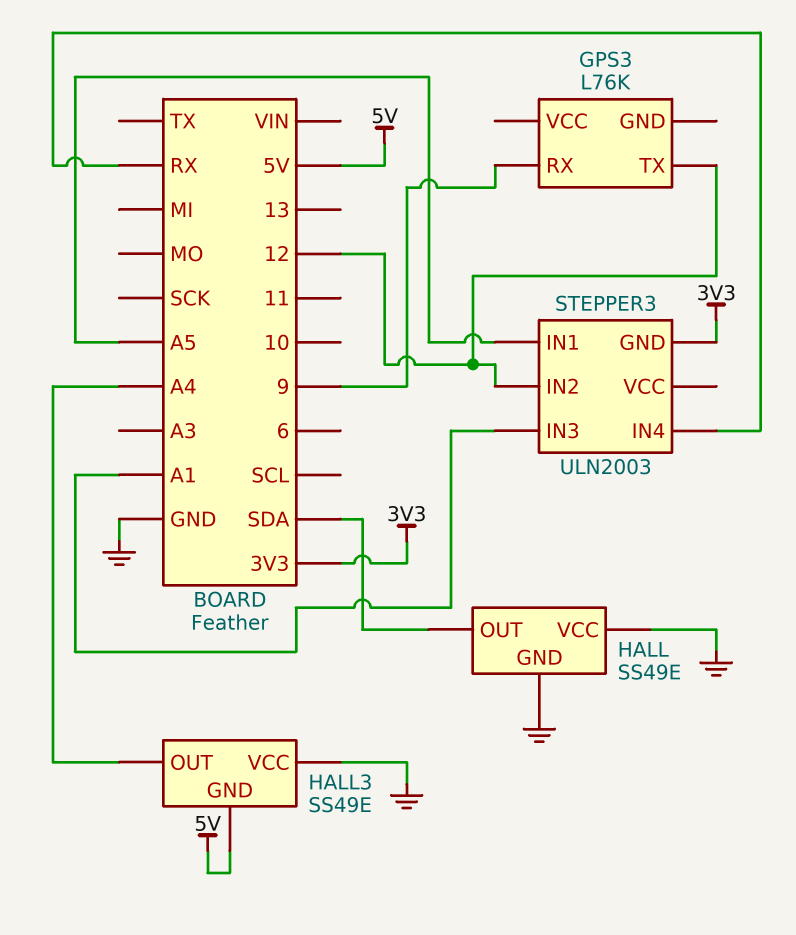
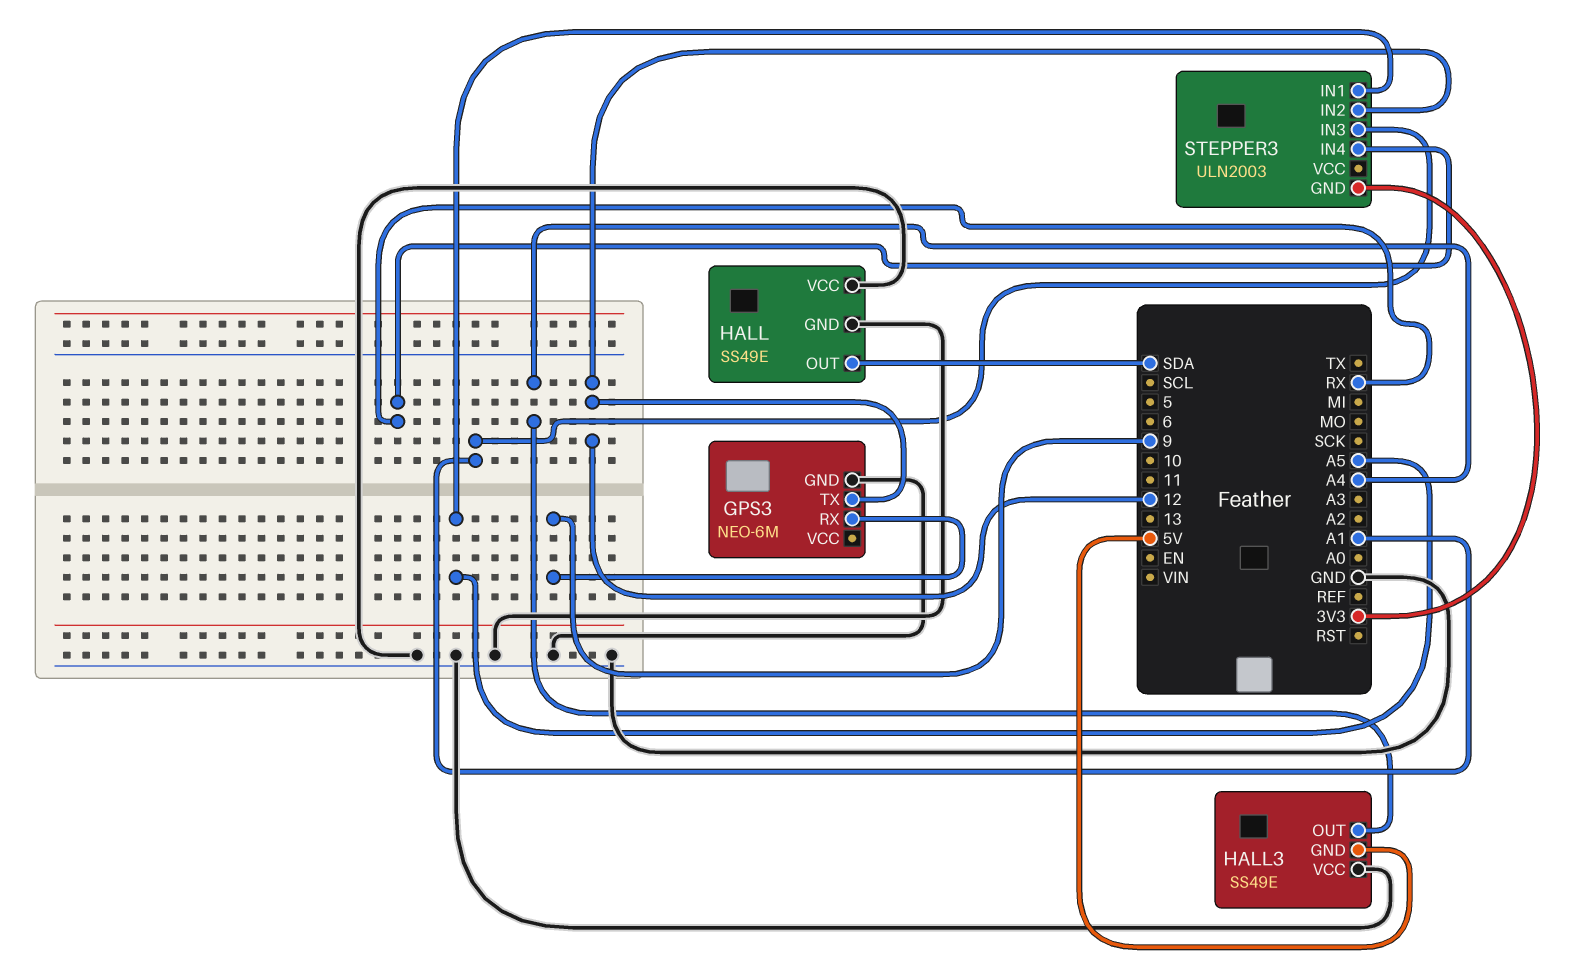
GPS3: L76K -> NEO-6M
GPS3 pin GND: none -> GND

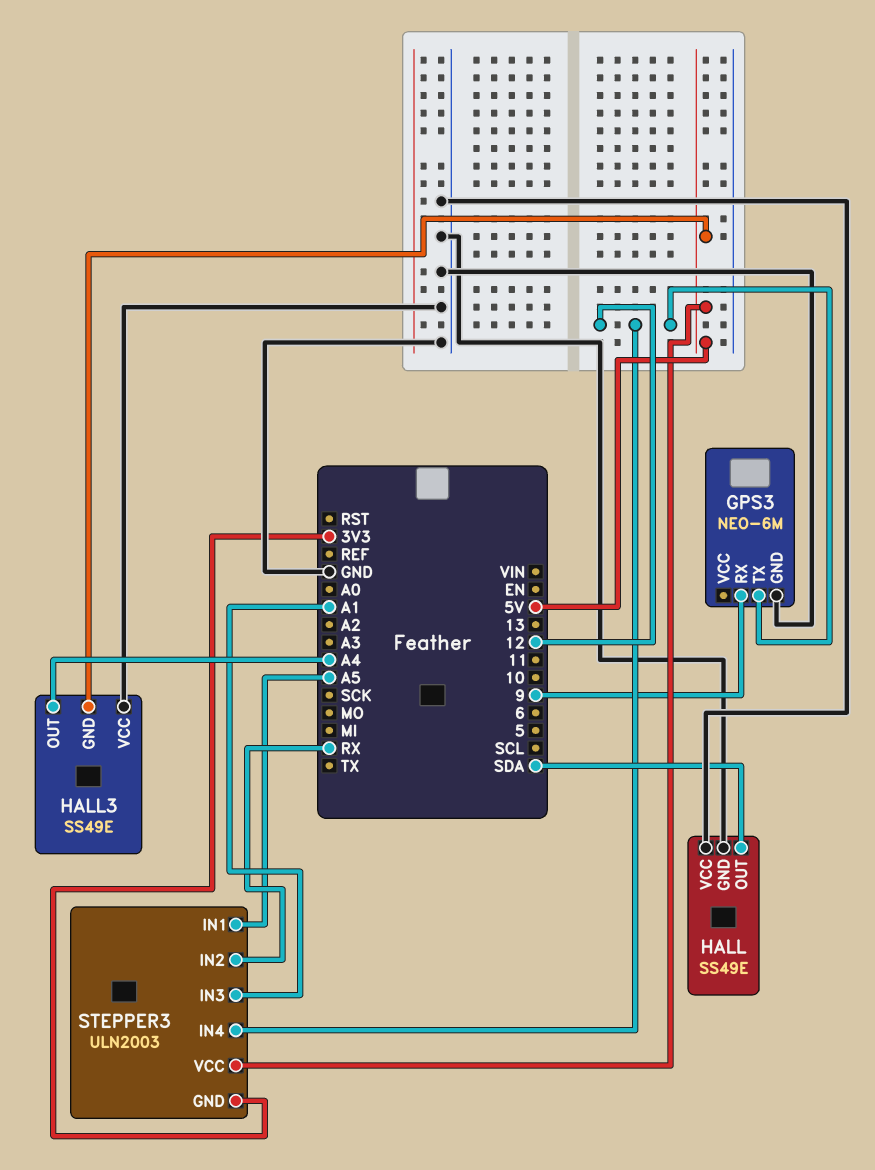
STEPPER3 pin IN2: 12 -> RX
STEPPER3 pin IN4: RX -> 12
STEPPER3 pin VCC: none -> 5V

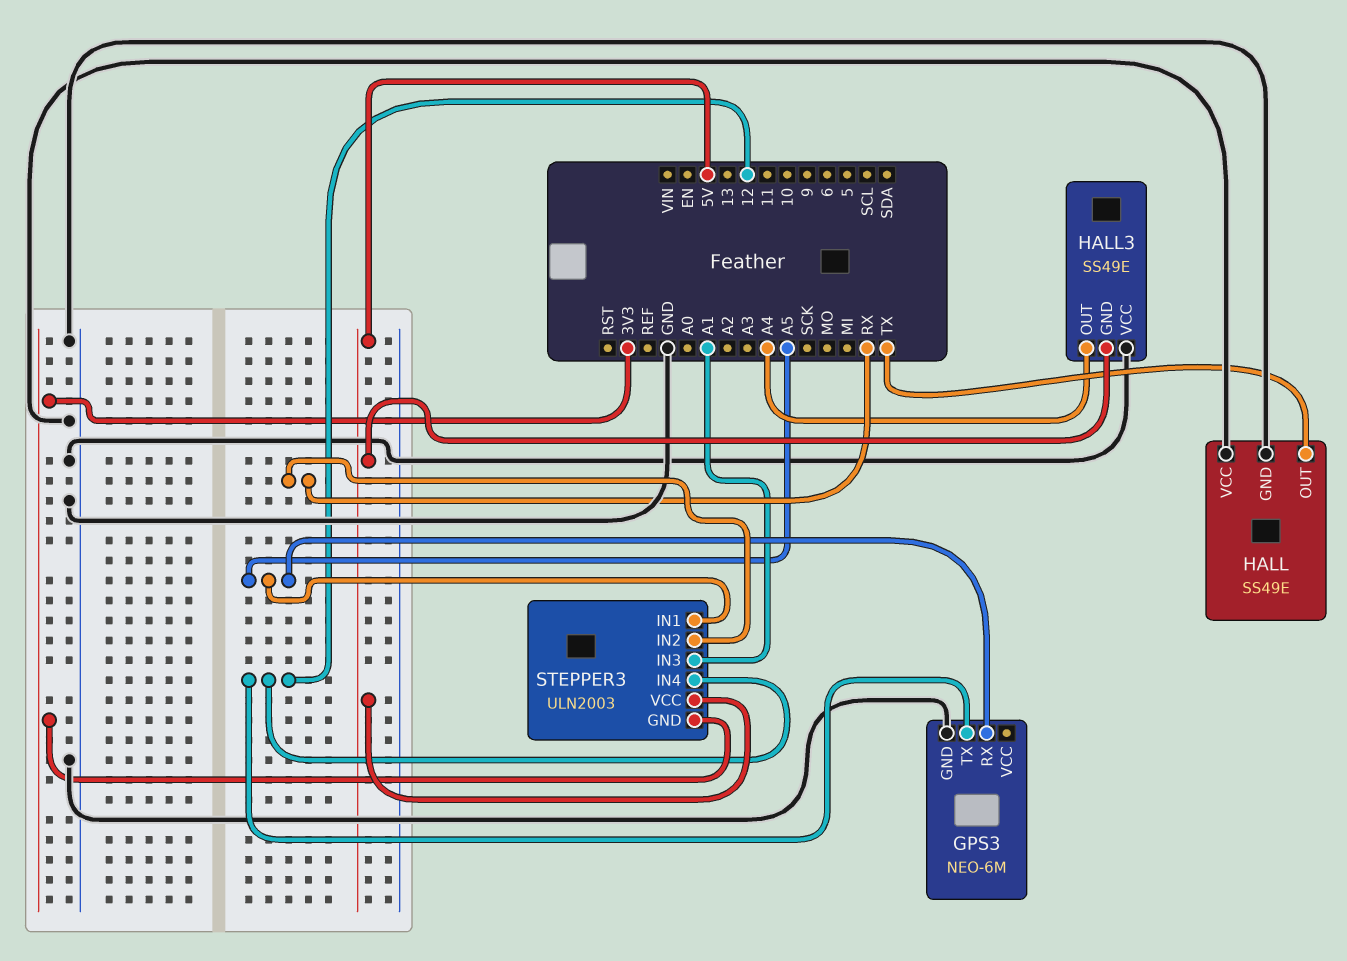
GPS3 pin RX: 9 -> A5
HALL pin OUT: SDA -> TX

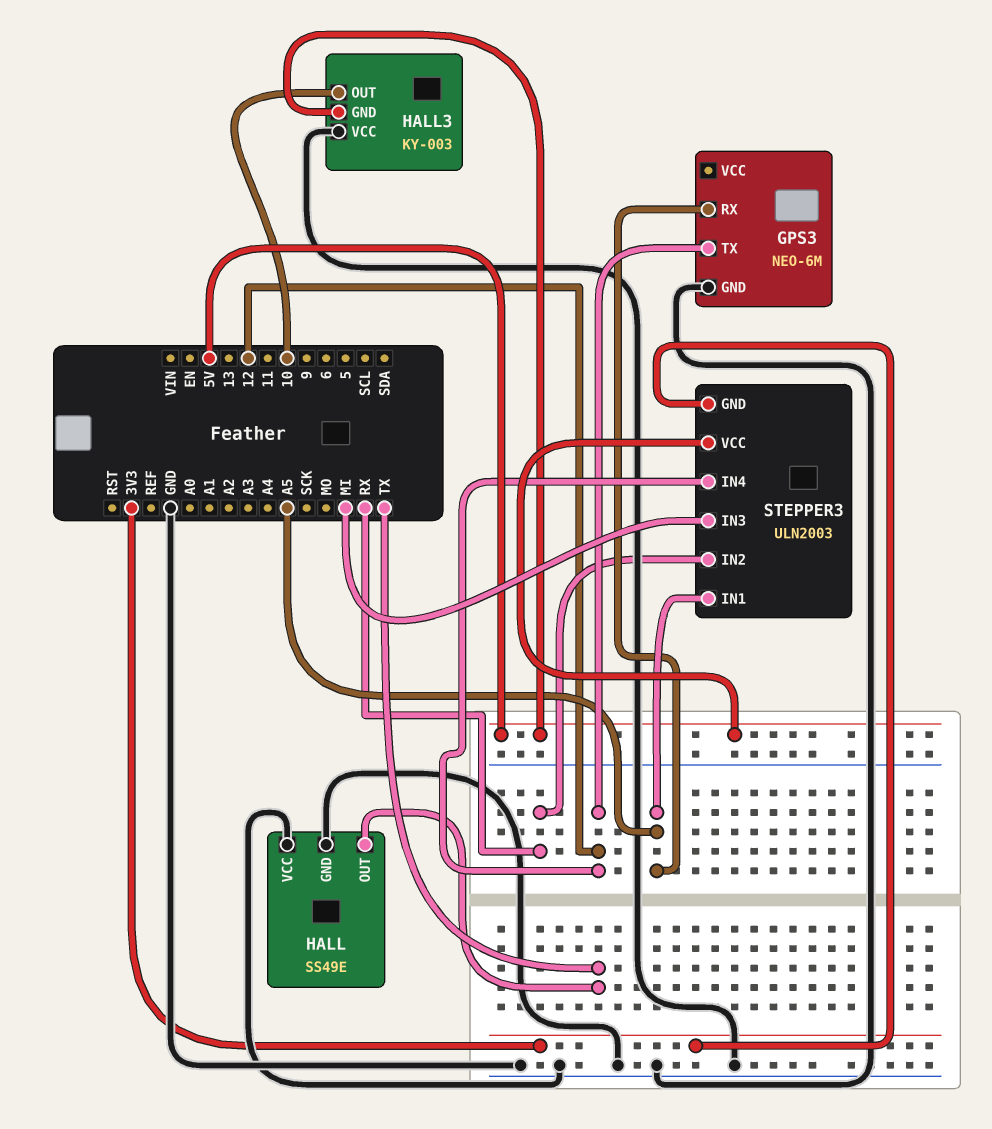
HALL3: SS49E -> KY-003
HALL3 pin OUT: A4 -> 10
STEPPER3 pin IN3: A1 -> MI

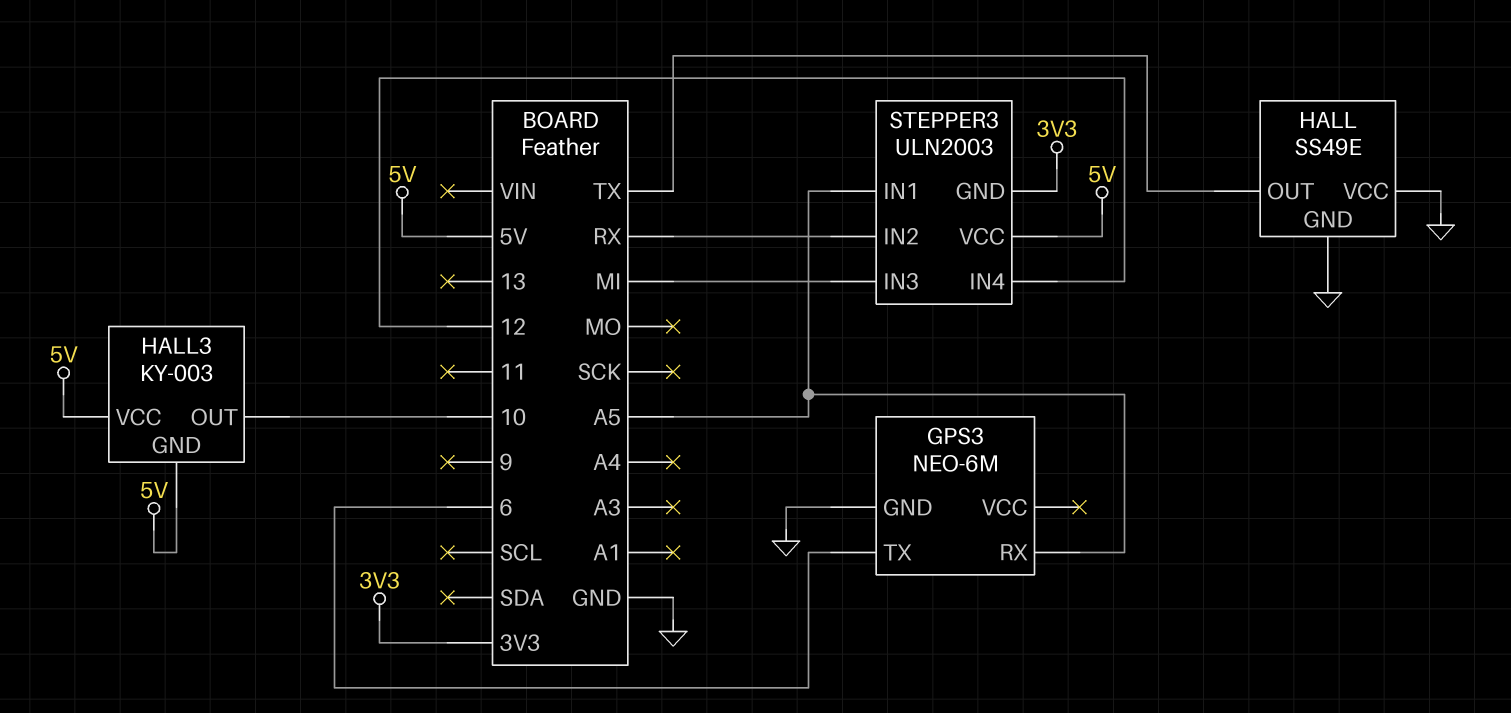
GPS3 pin TX: 12 -> 6
HALL3 pin VCC: GND -> 5V

